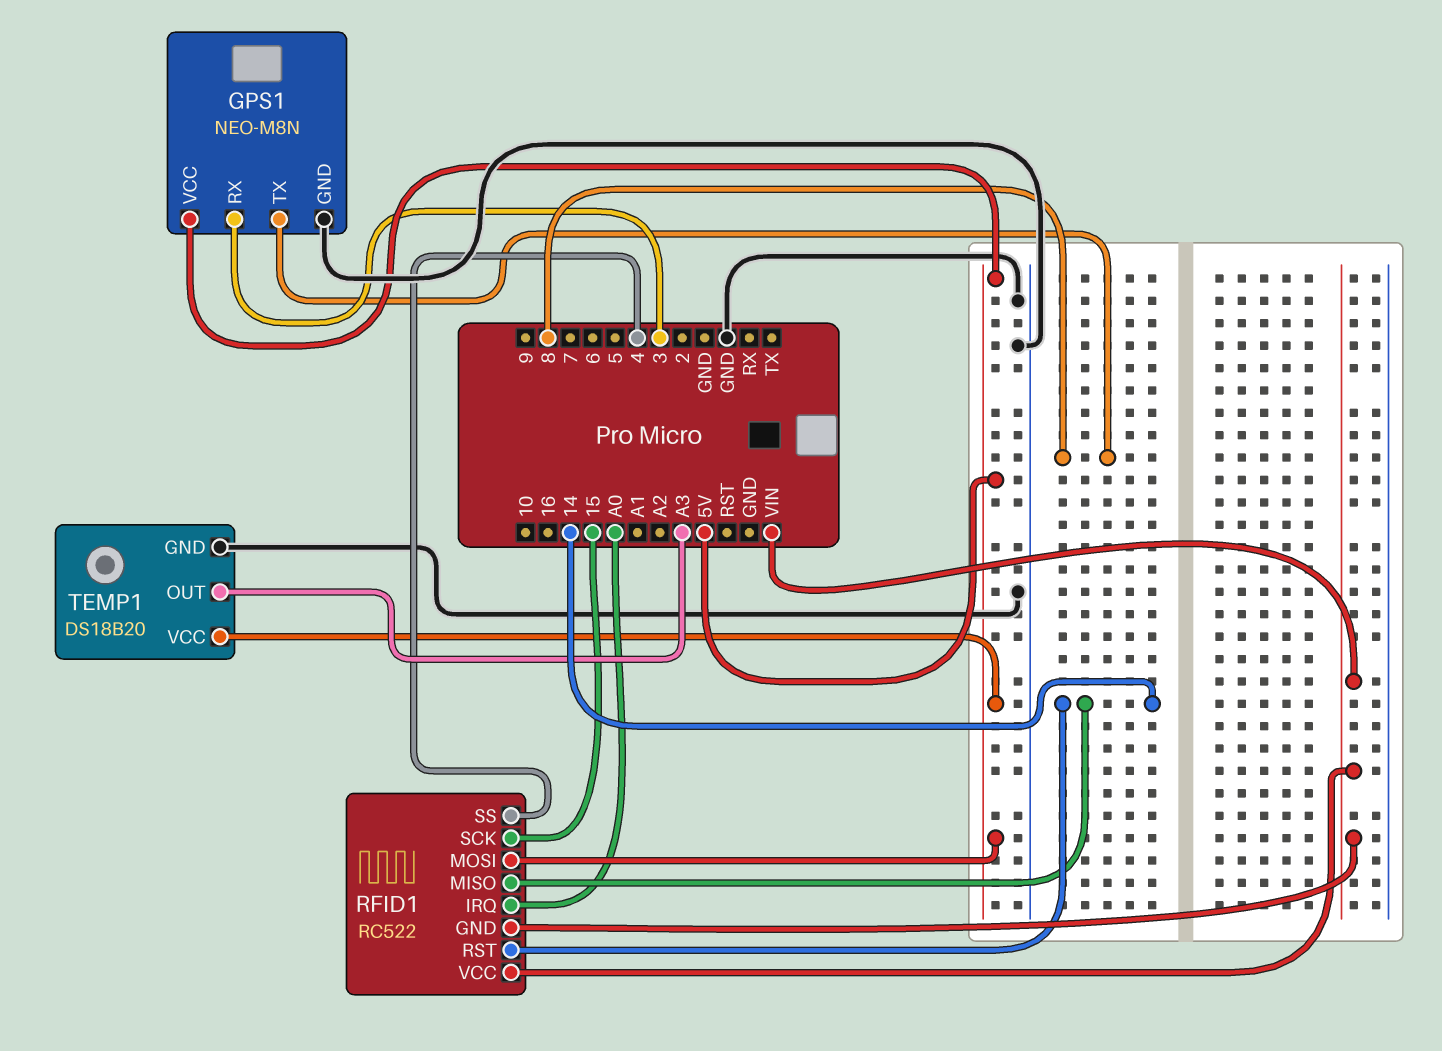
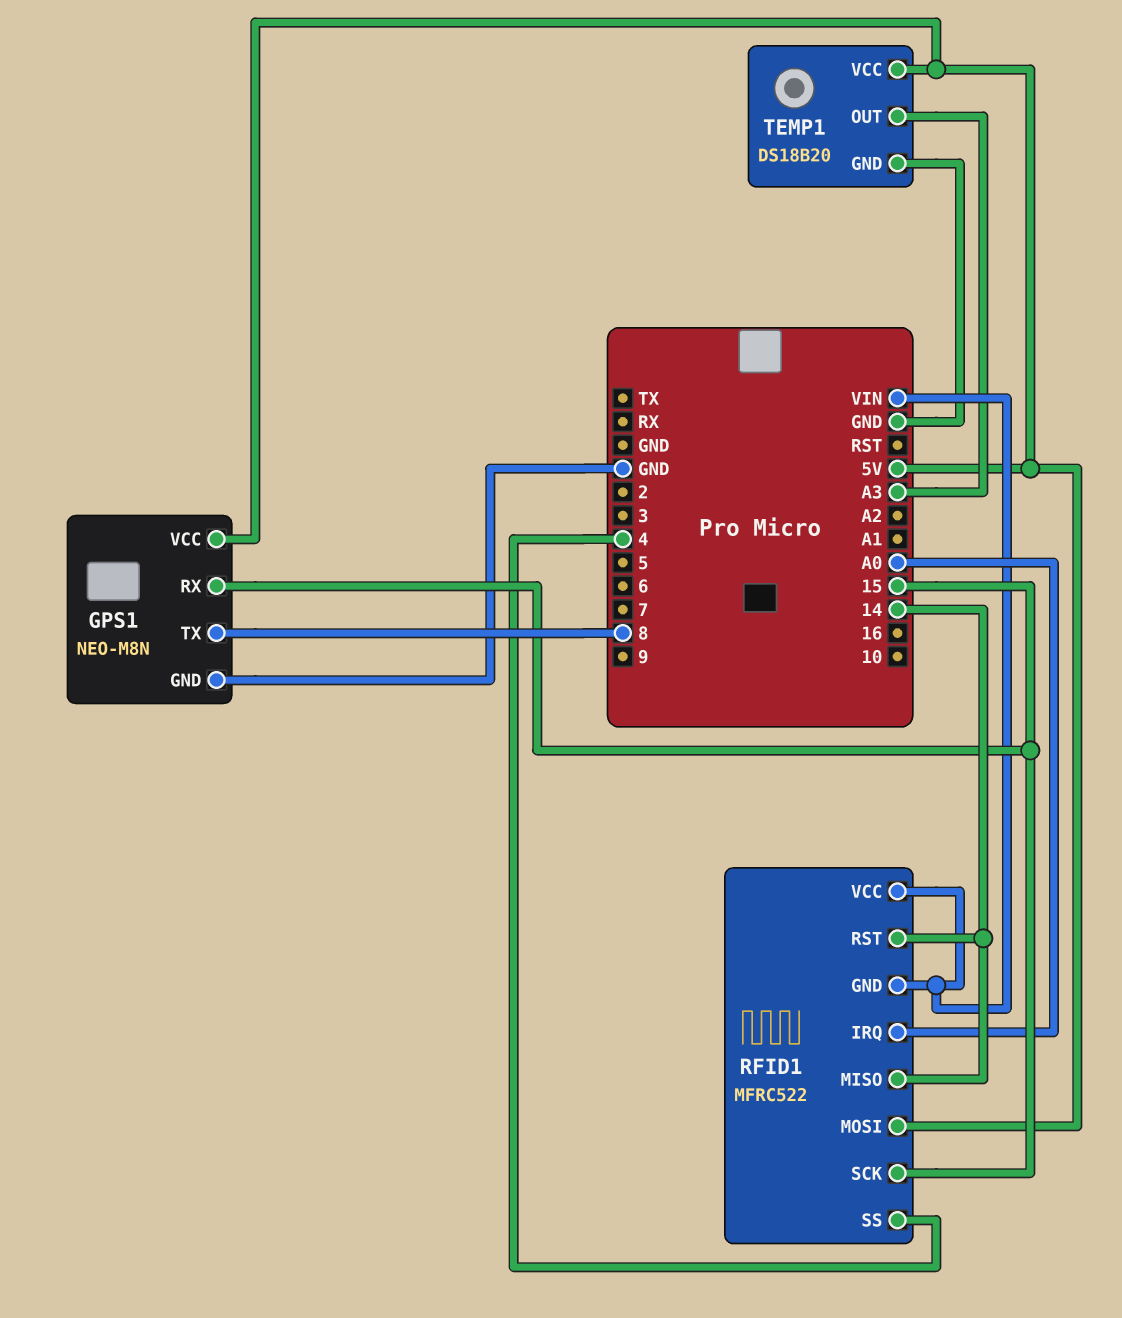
GPS1 pin RX: 3 -> 15
RFID1: RC522 -> MFRC522

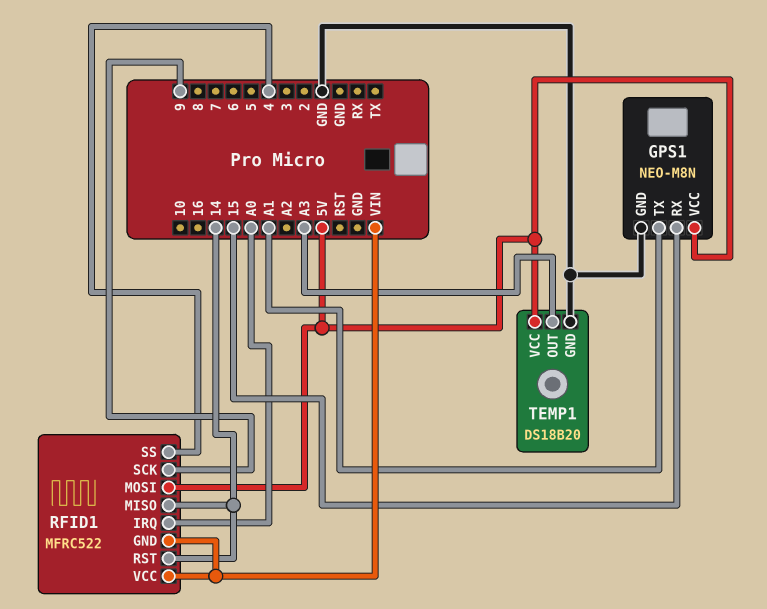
GPS1 pin TX: 8 -> A1
RFID1 pin SCK: 15 -> 9

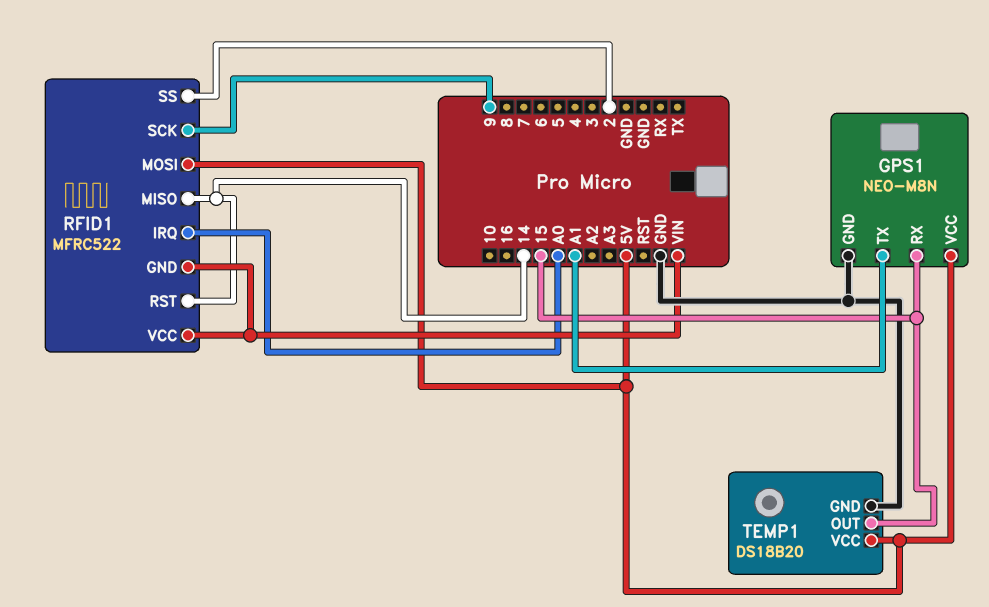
RFID1 pin SS: 4 -> 2
TEMP1 pin OUT: A3 -> 15

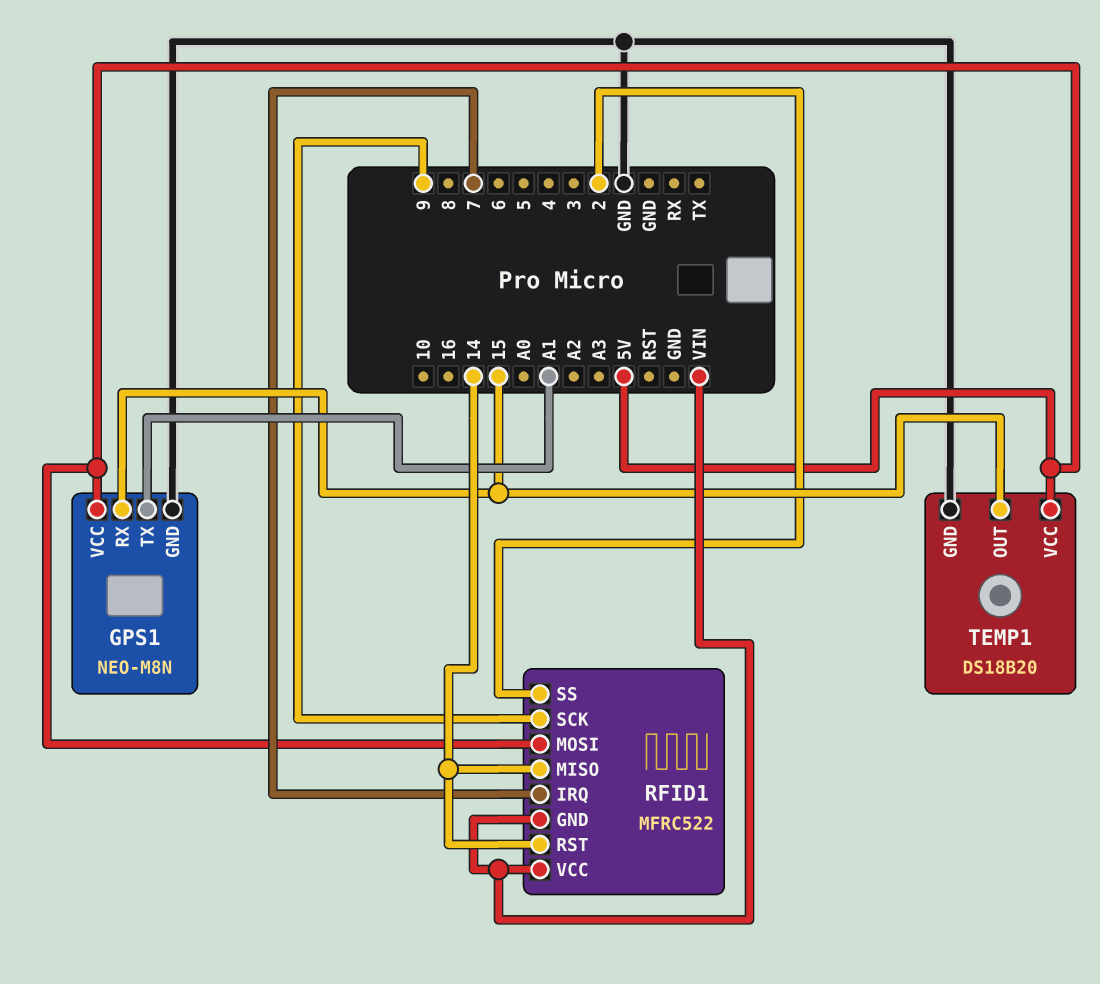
RFID1 pin IRQ: A0 -> 7

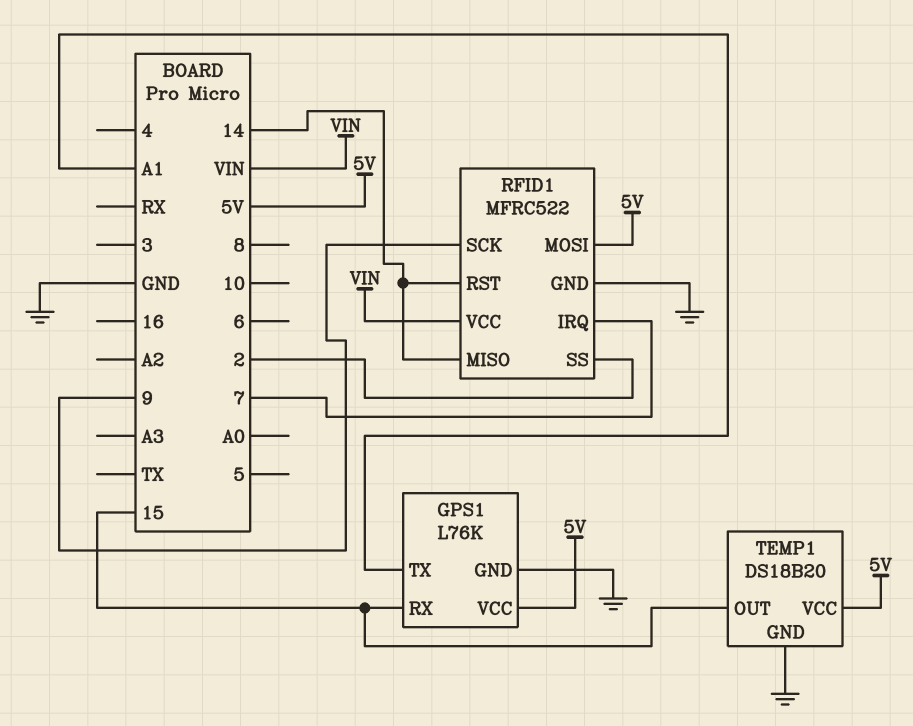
GPS1: NEO-M8N -> L76K
RFID1 pin GND: VIN -> GND

